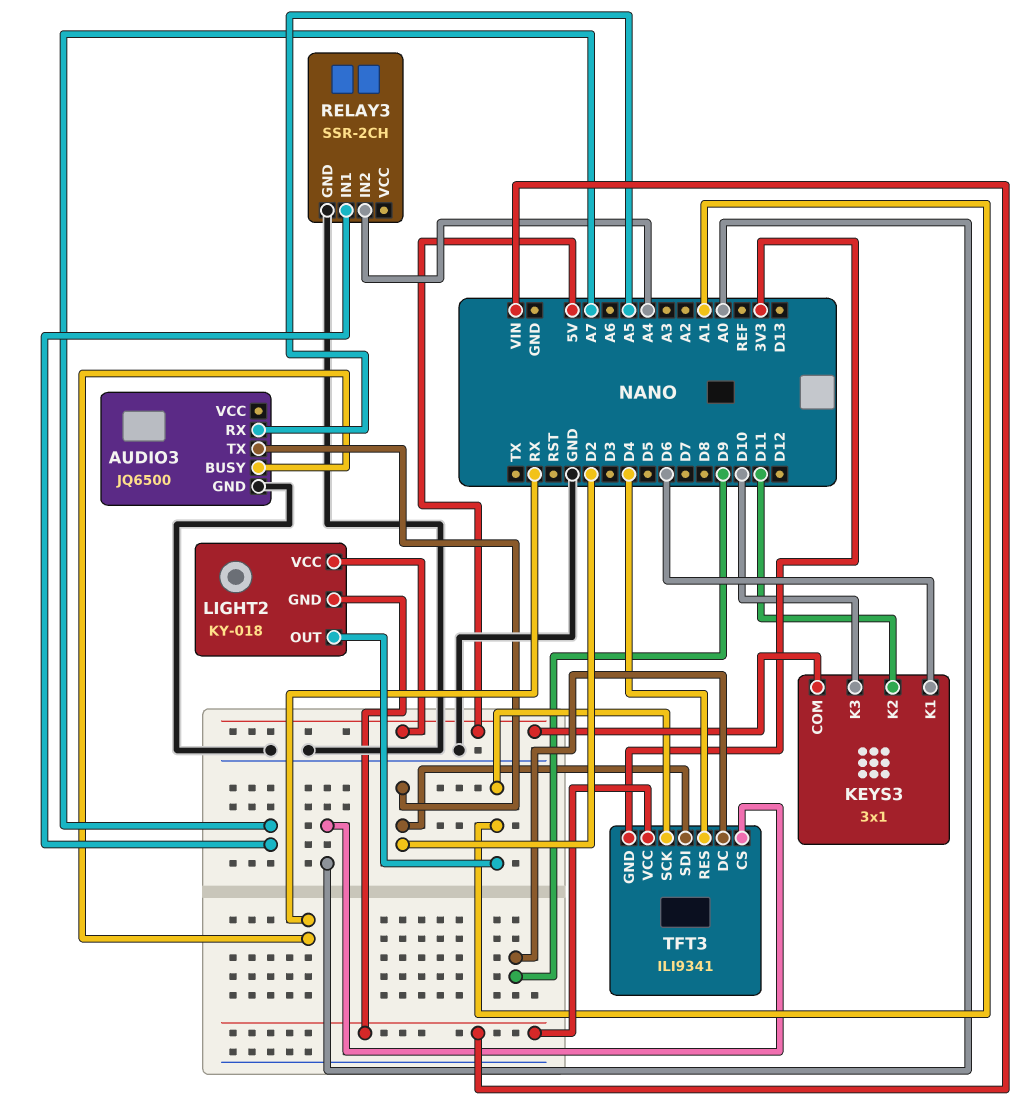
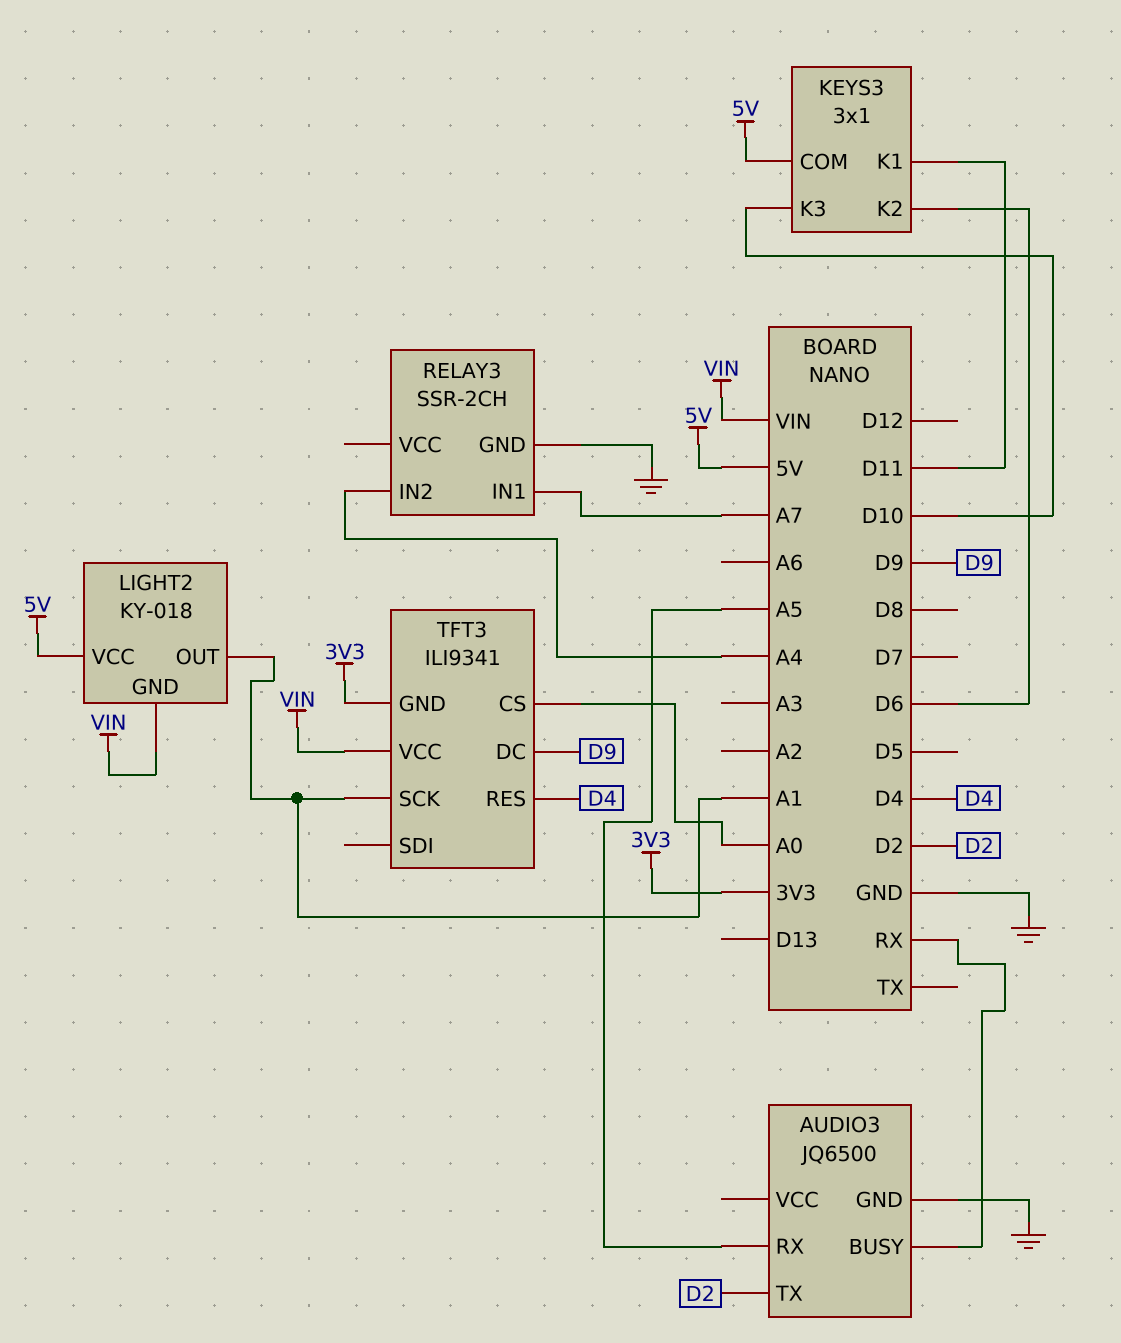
KEYS3 pin K1: D6 -> D11
KEYS3 pin K2: D11 -> D6
TFT3 pin SDI: D2 -> none

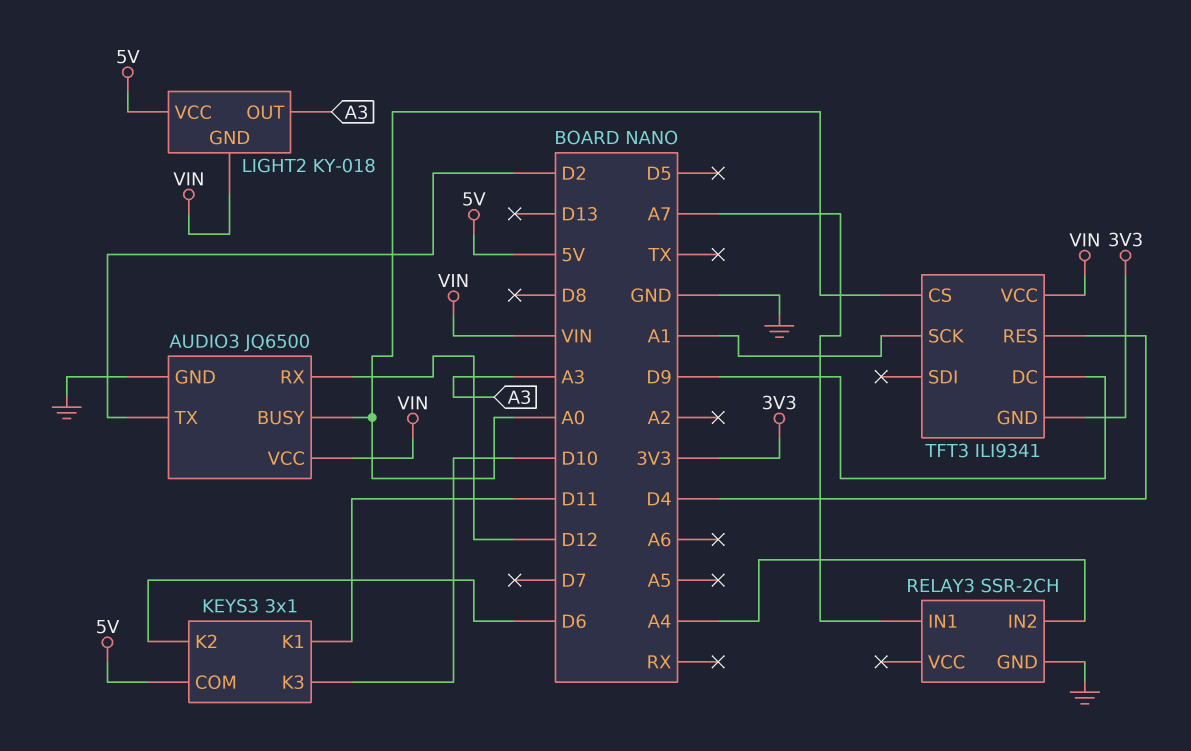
AUDIO3 pin BUSY: RX -> A0
AUDIO3 pin RX: A5 -> D12
AUDIO3 pin VCC: none -> VIN
LIGHT2 pin OUT: A1 -> A3

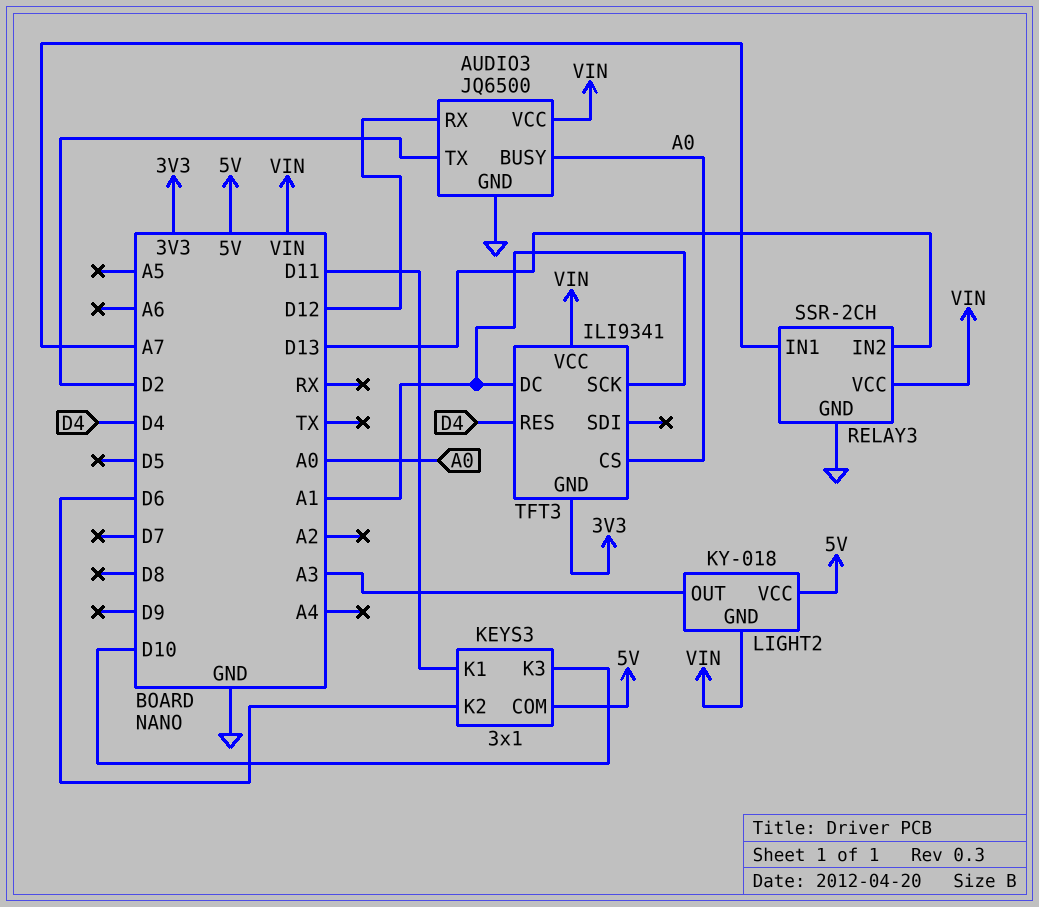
RELAY3 pin IN2: A4 -> D13
RELAY3 pin VCC: none -> VIN
TFT3 pin DC: D9 -> A1

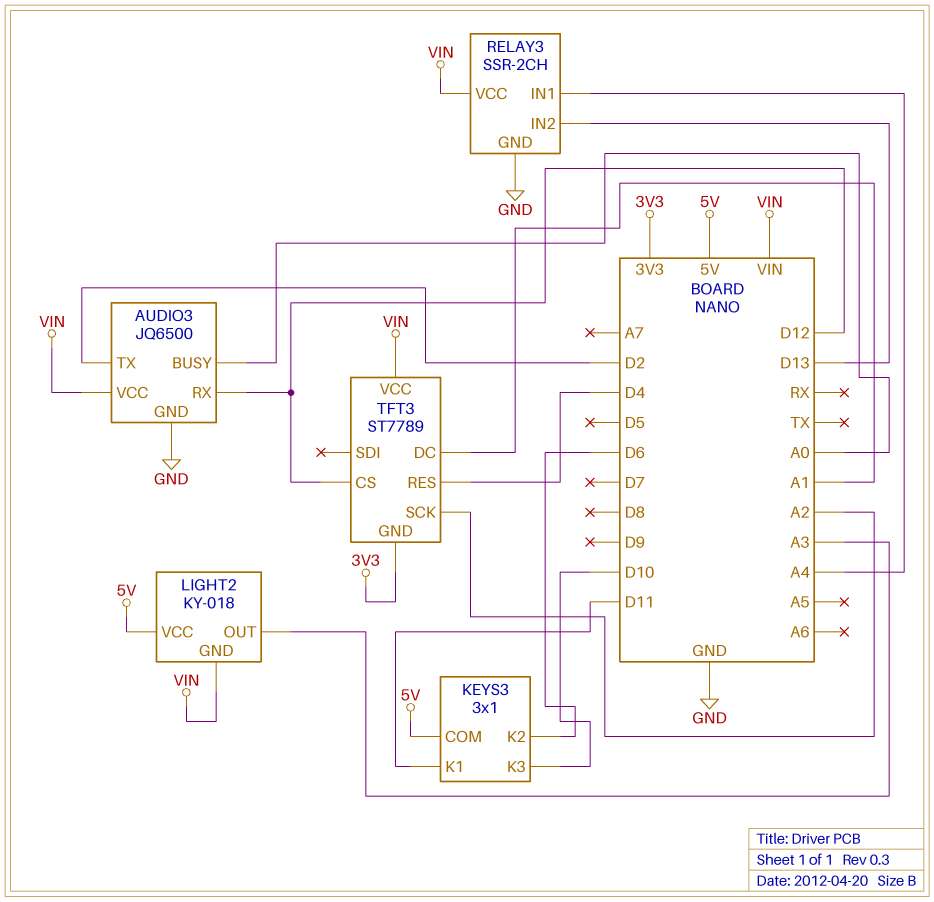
RELAY3 pin IN1: A7 -> A4
TFT3: ILI9341 -> ST7789
TFT3 pin CS: A0 -> D12
TFT3 pin SCK: A1 -> A2

